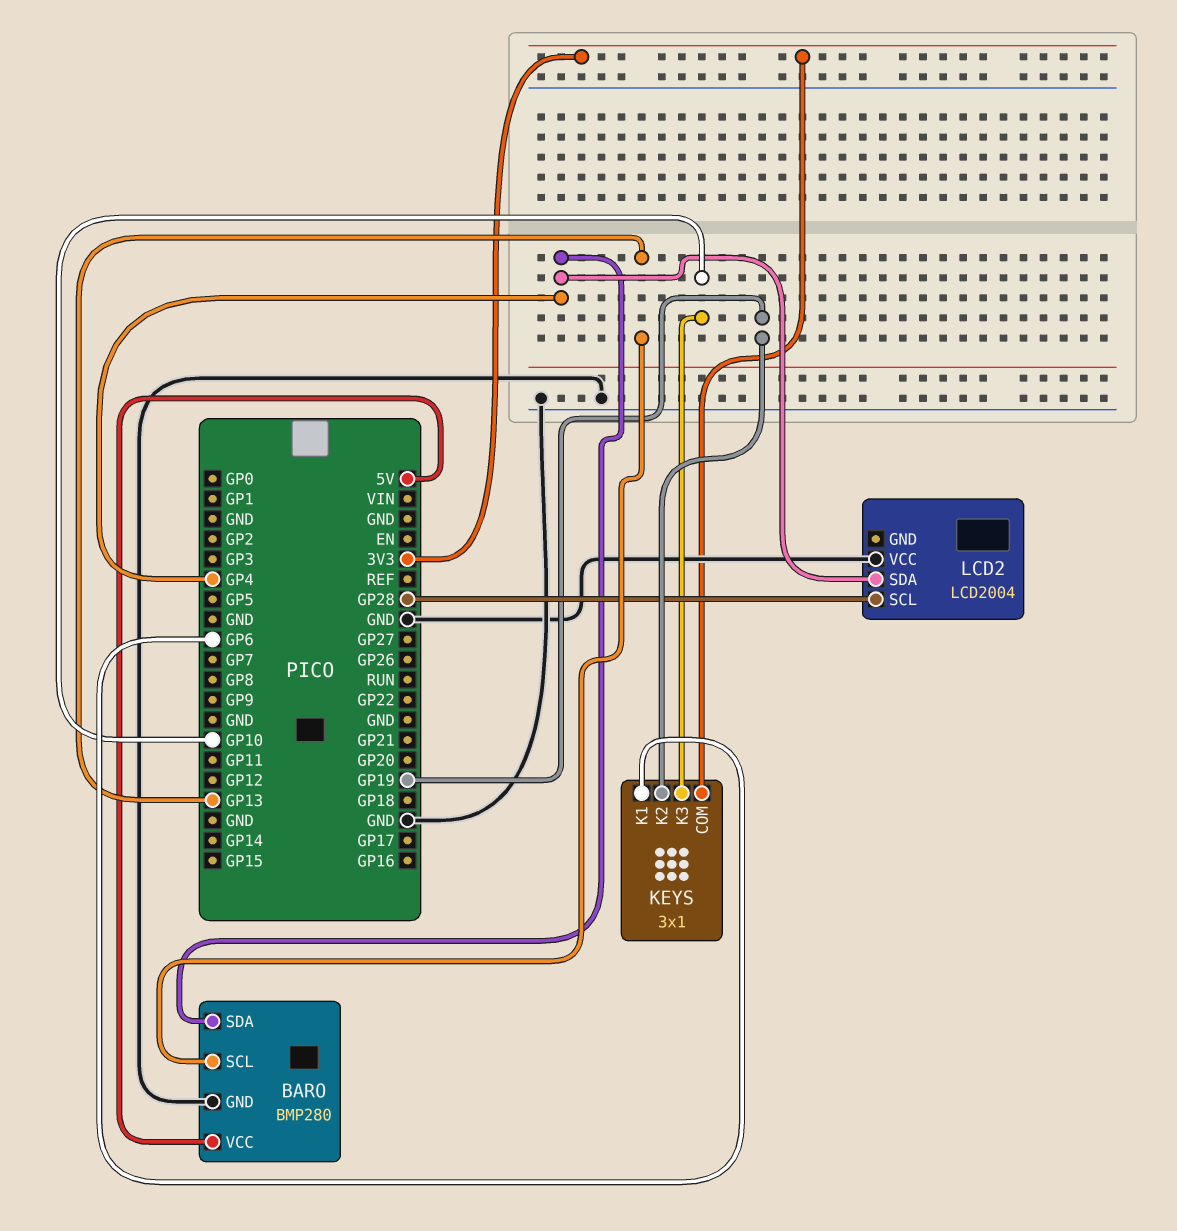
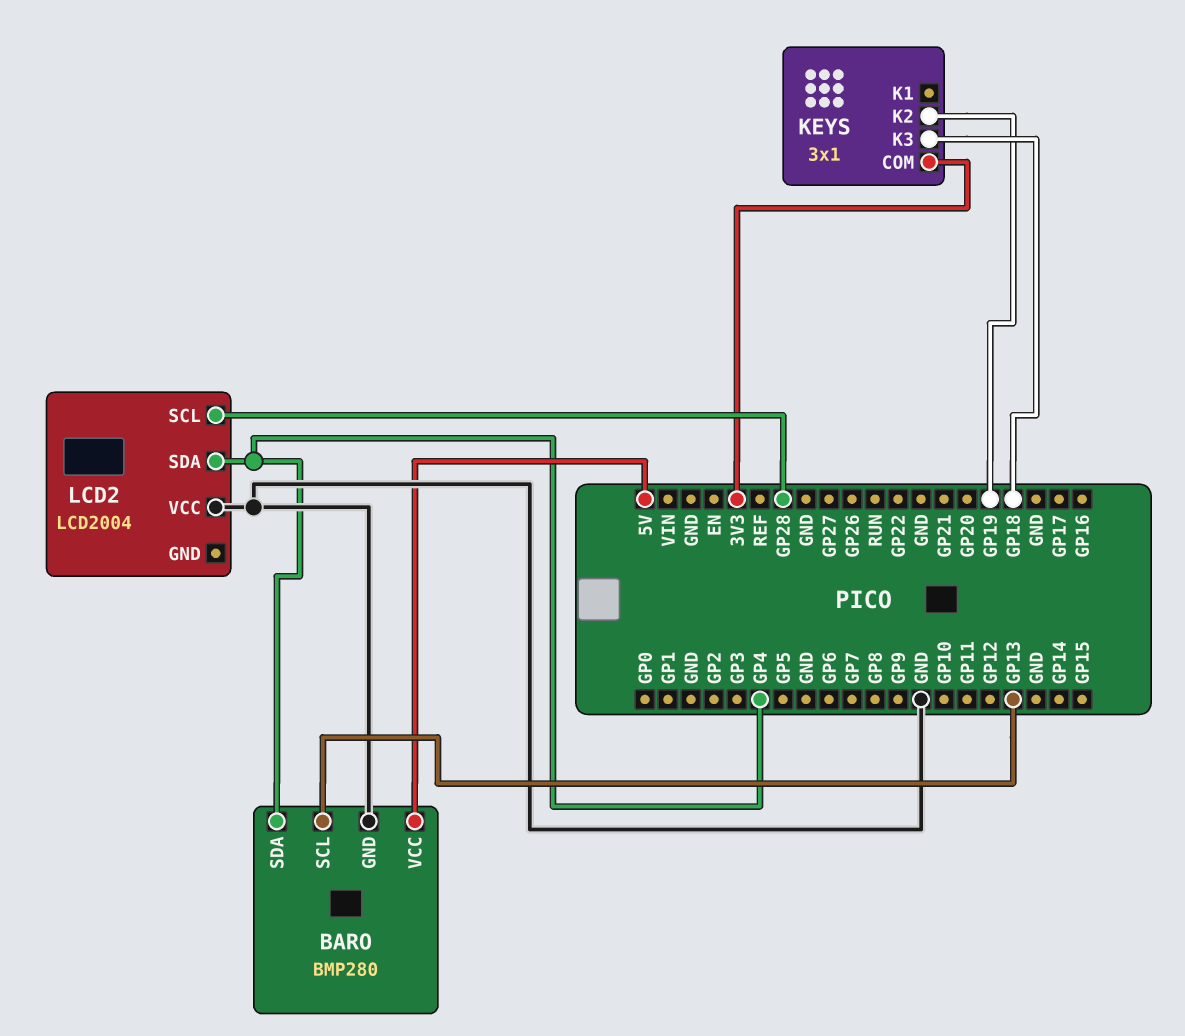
KEYS pin K1: GP6 -> none
KEYS pin K3: GP10 -> GP18

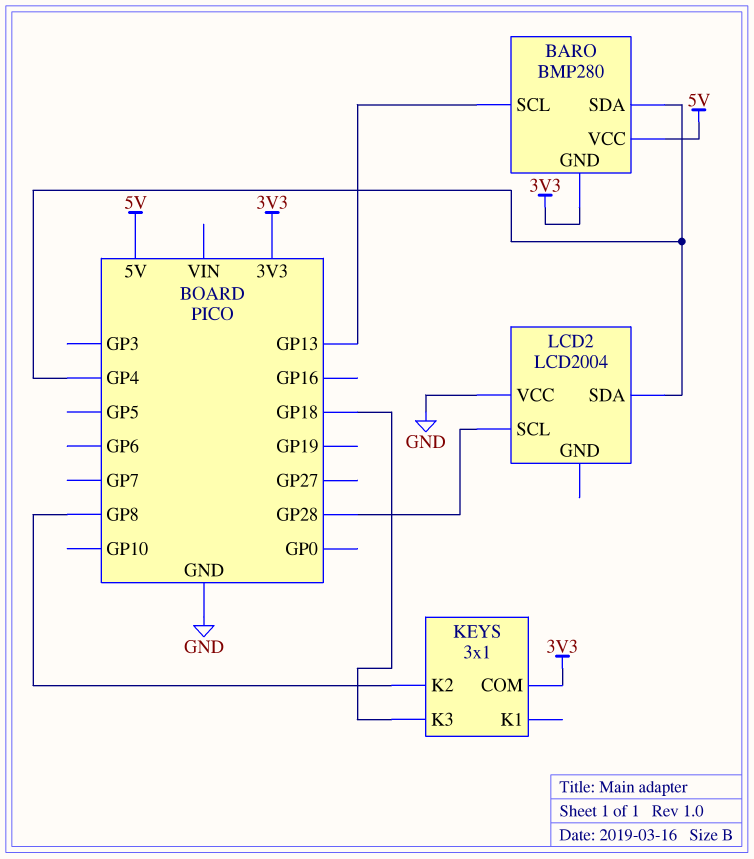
BARO pin GND: GND -> 3V3
KEYS pin K2: GP19 -> GP8

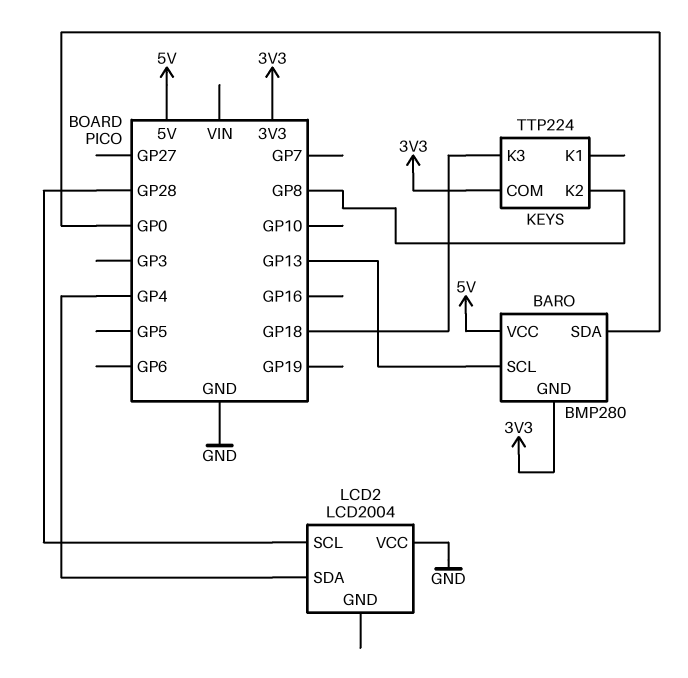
BARO pin SDA: GP4 -> GP0
KEYS: 3x1 -> TTP224

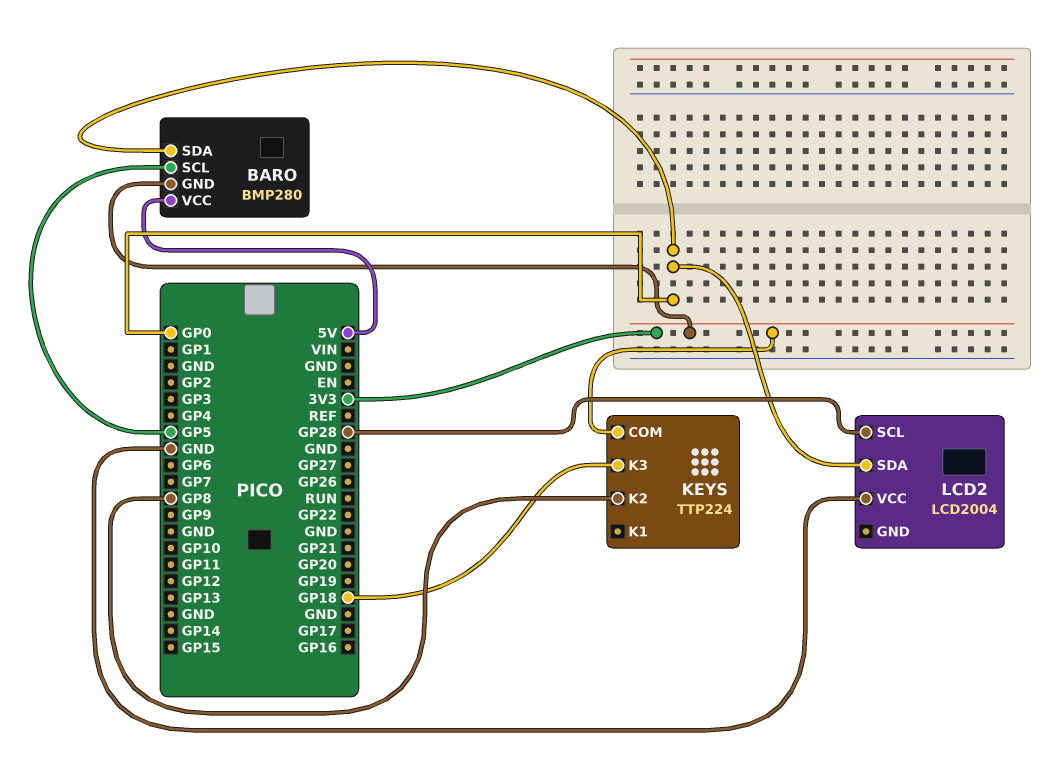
BARO pin SCL: GP13 -> GP5
LCD2 pin SDA: GP4 -> GP0

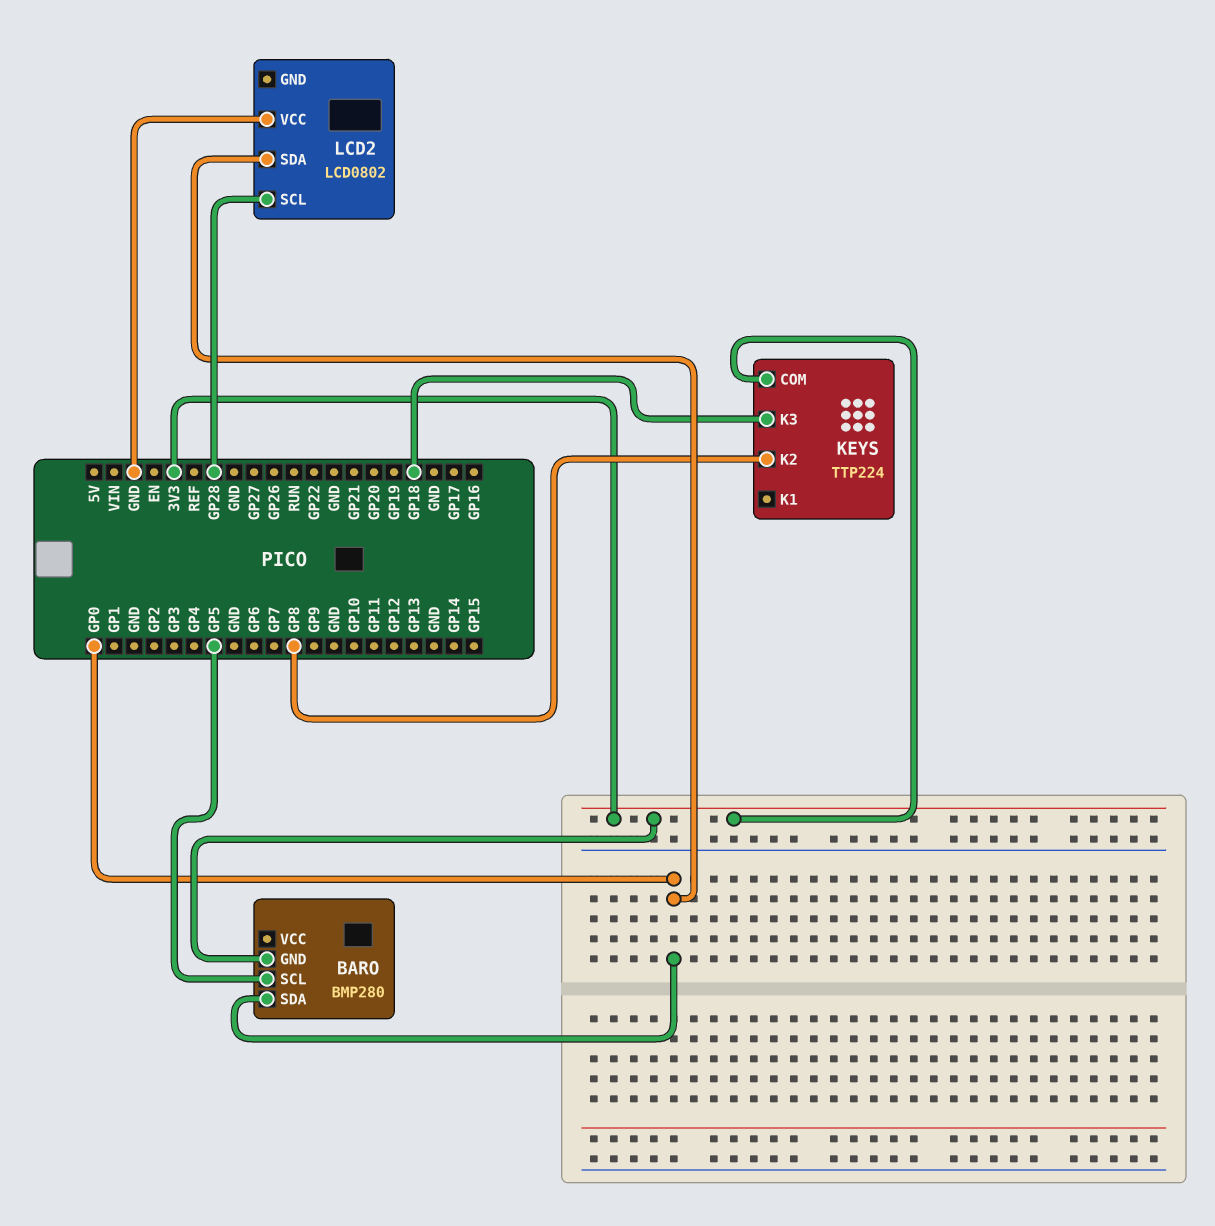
BARO pin VCC: 5V -> none
LCD2: LCD2004 -> LCD0802

